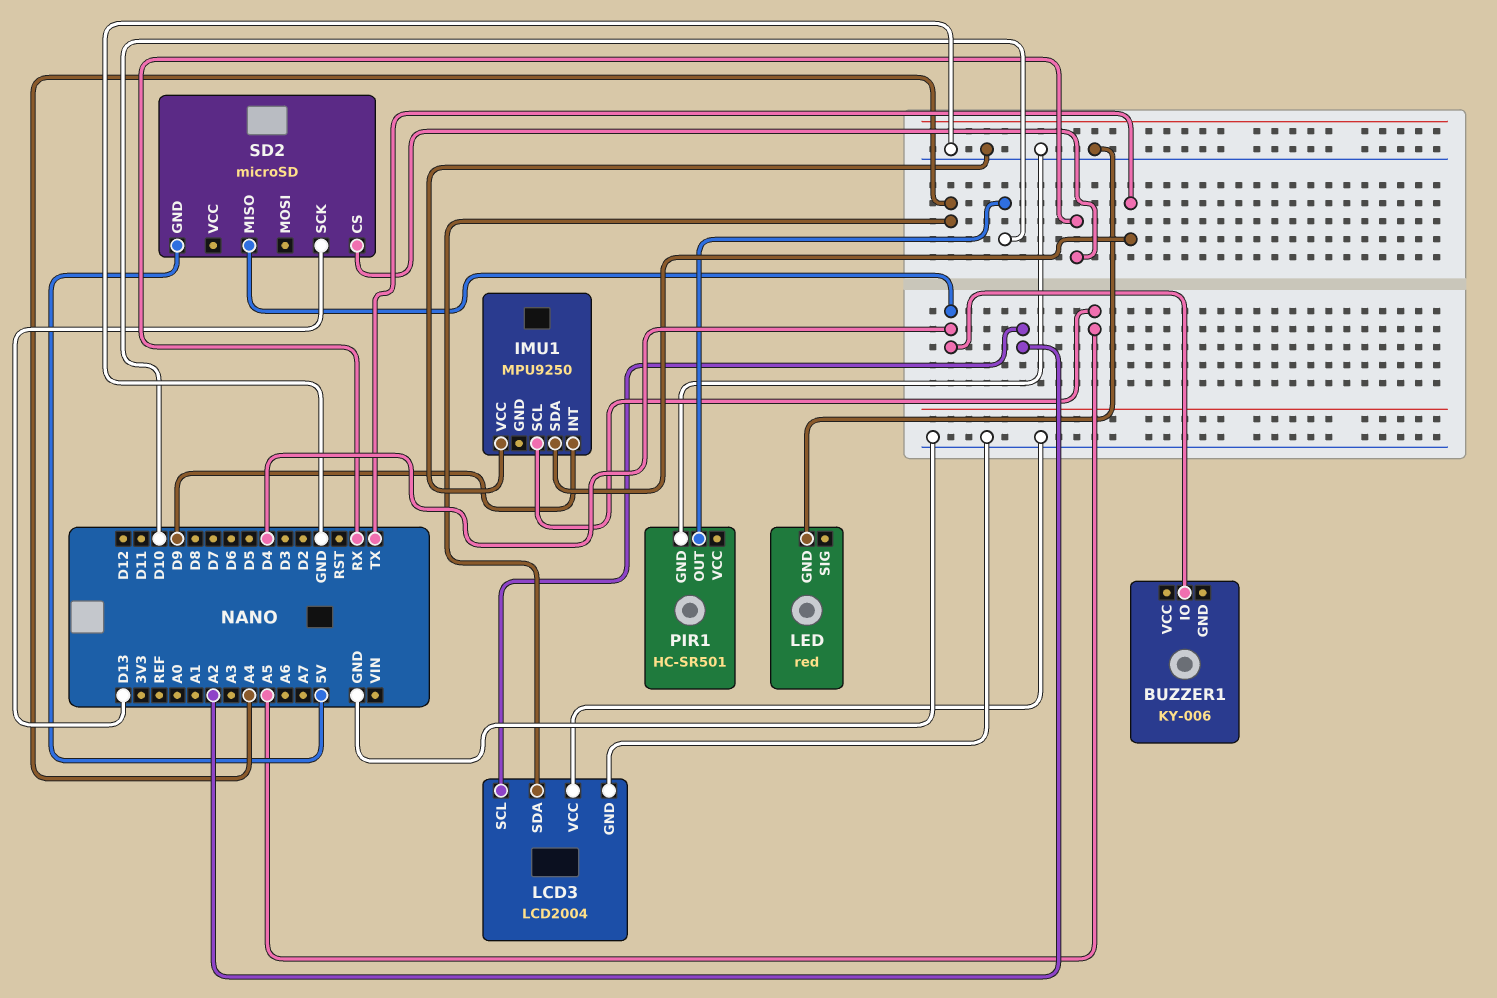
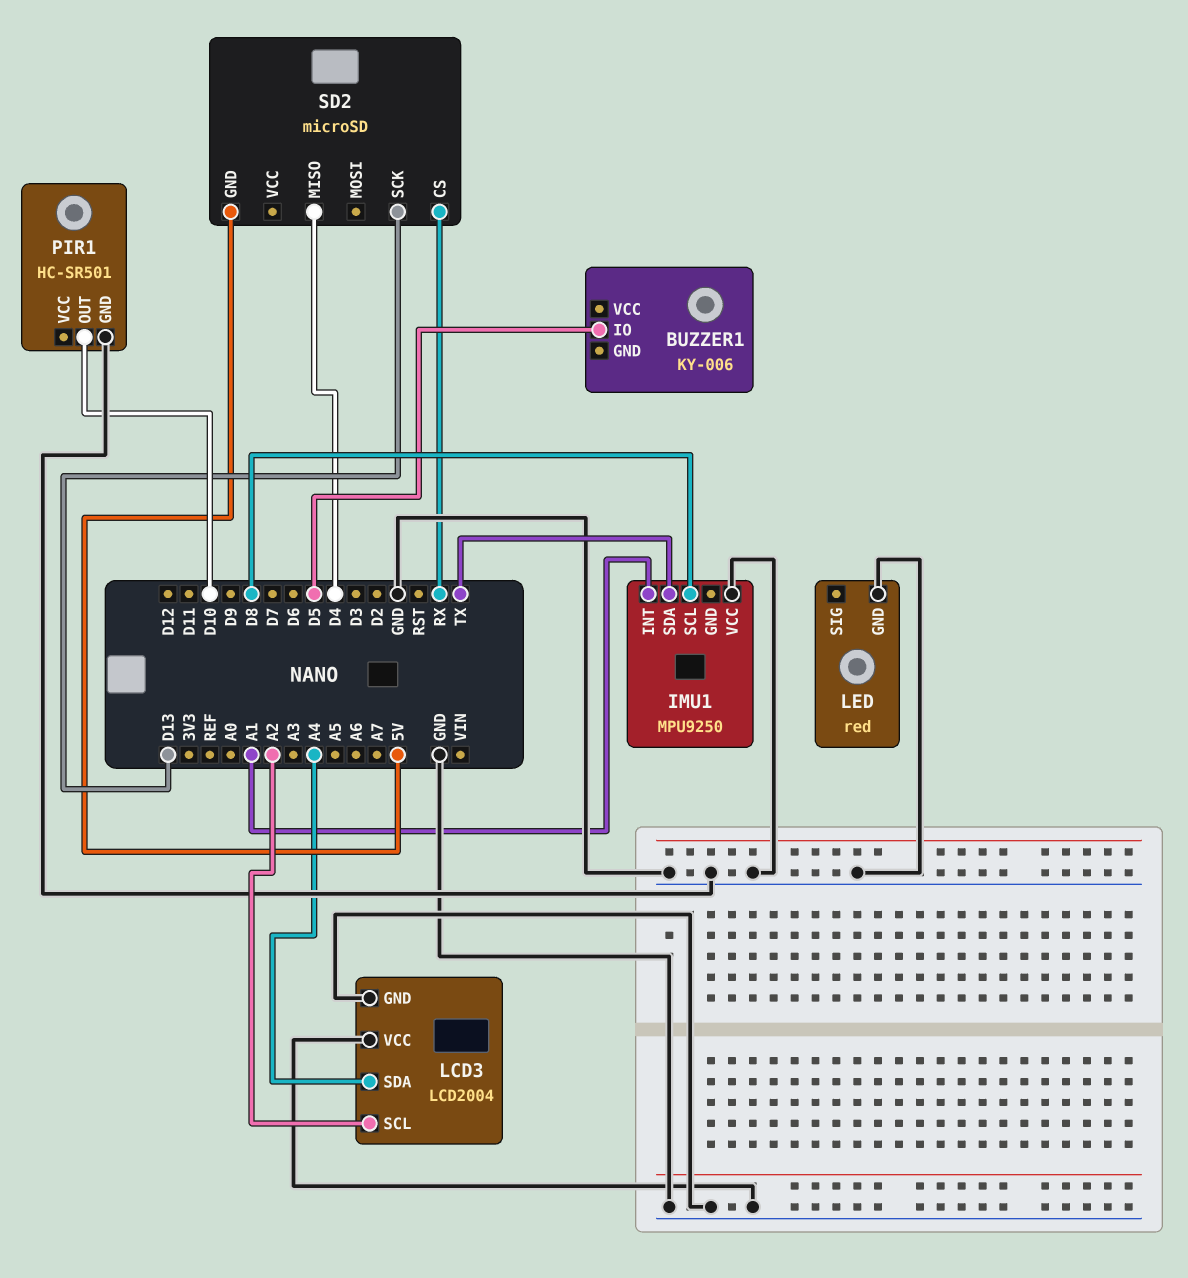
BUZZER1 pin IO: D4 -> D5
IMU1 pin INT: D9 -> A1
IMU1 pin SCL: A5 -> D8

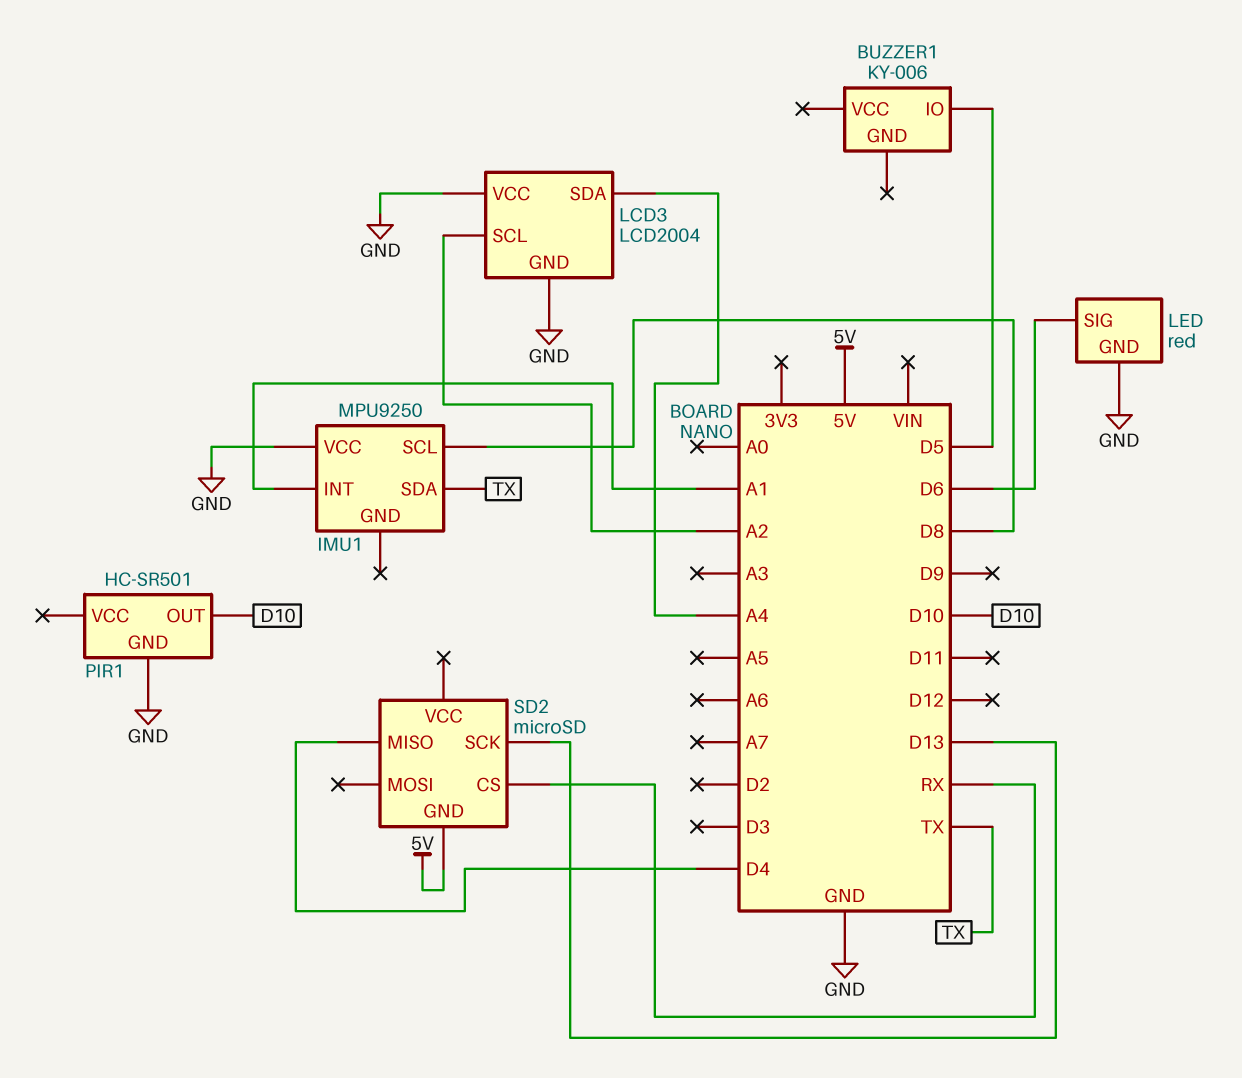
LED pin SIG: none -> D6

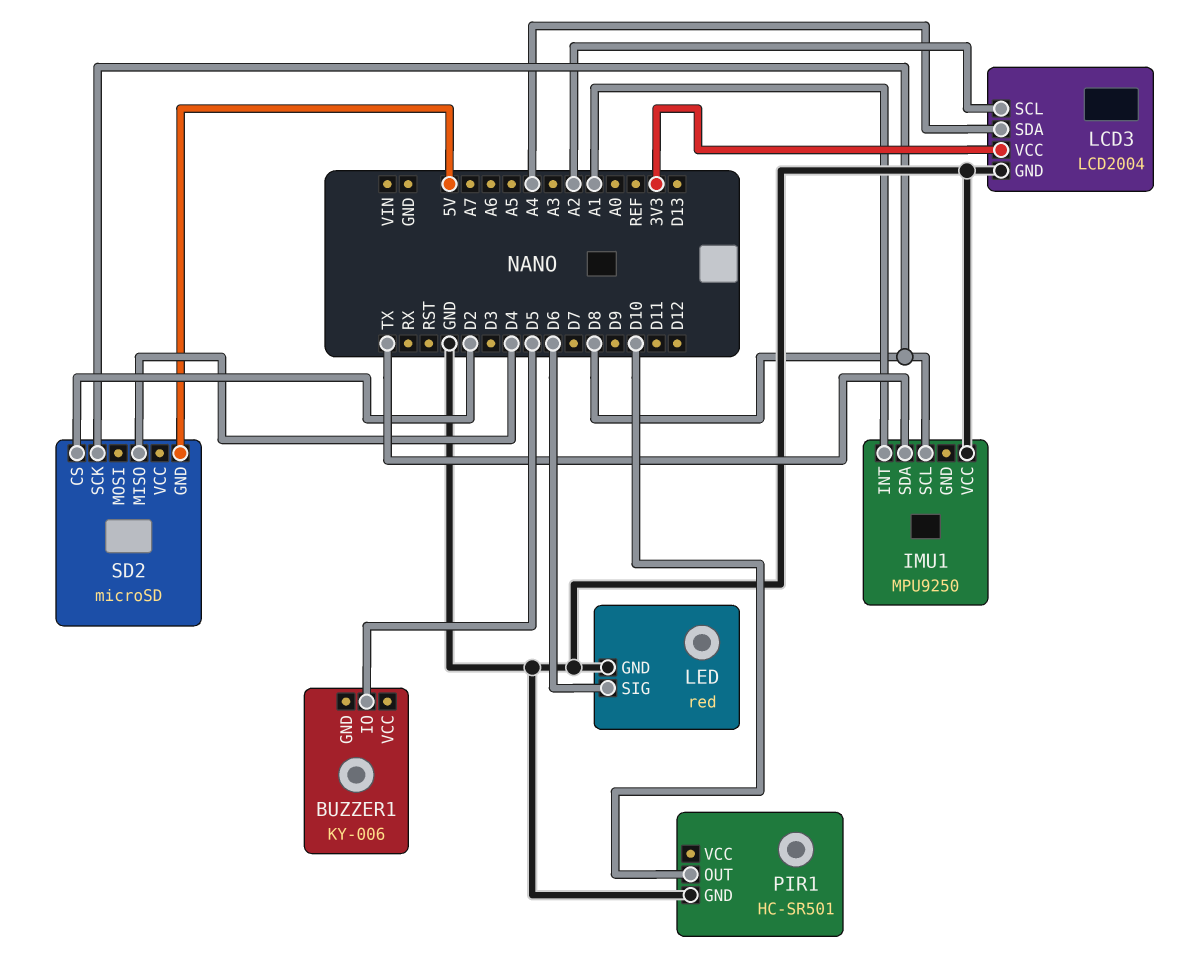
LCD3 pin VCC: GND -> 3V3
SD2 pin CS: RX -> D2
SD2 pin SCK: D13 -> D8

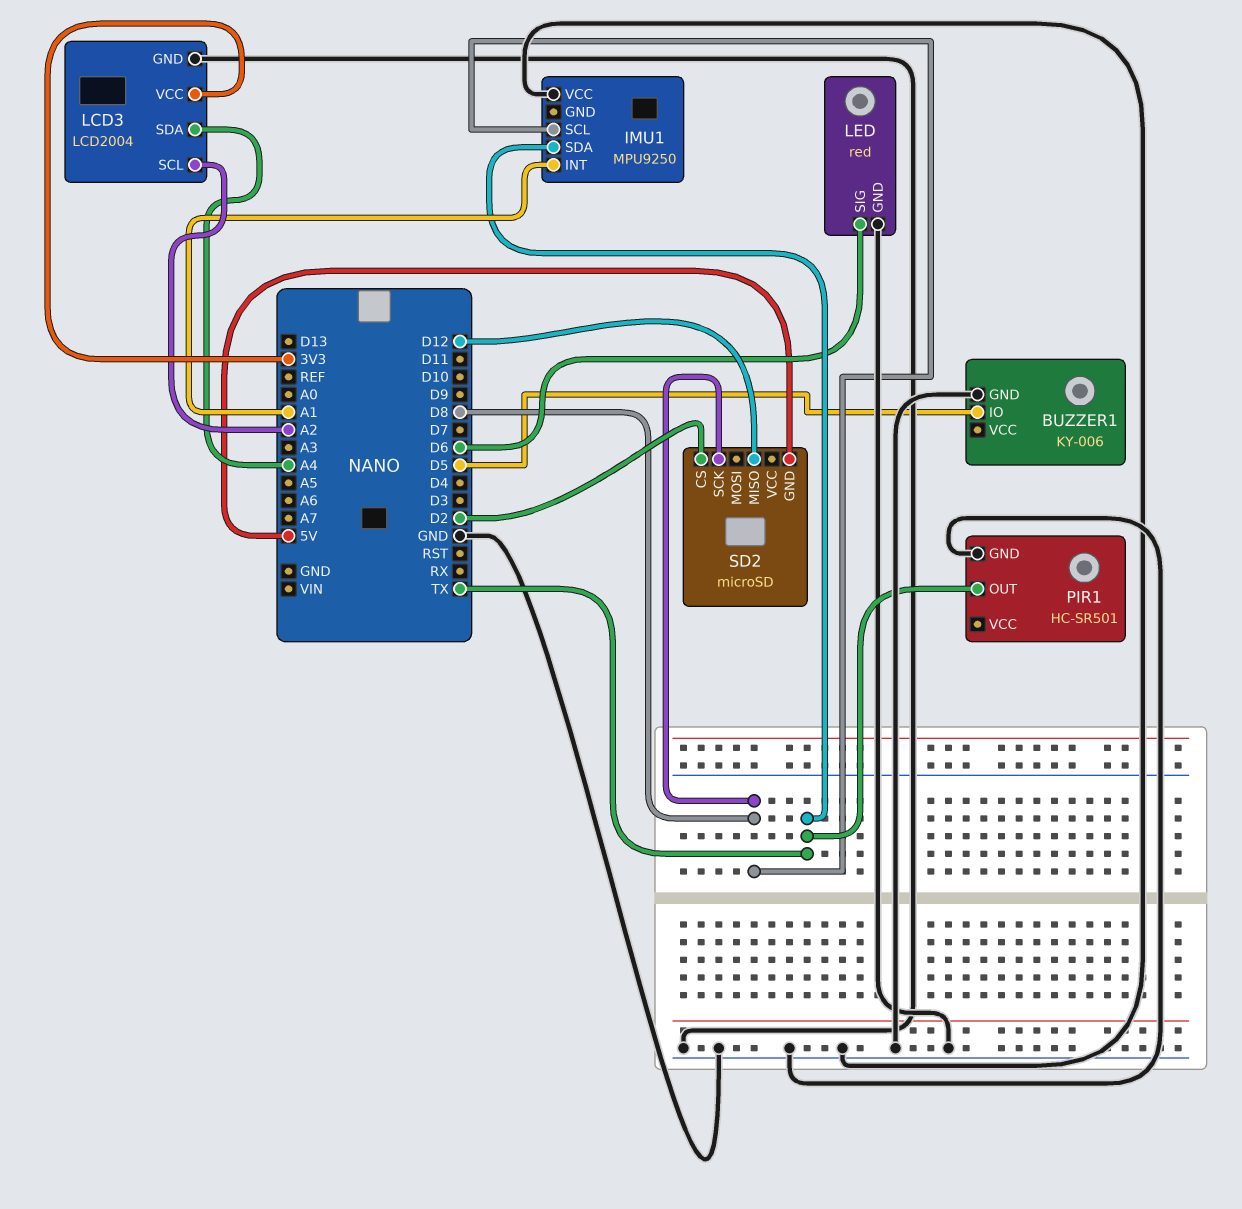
BUZZER1 pin GND: none -> GND
PIR1 pin OUT: D10 -> TX
SD2 pin MISO: D4 -> D12

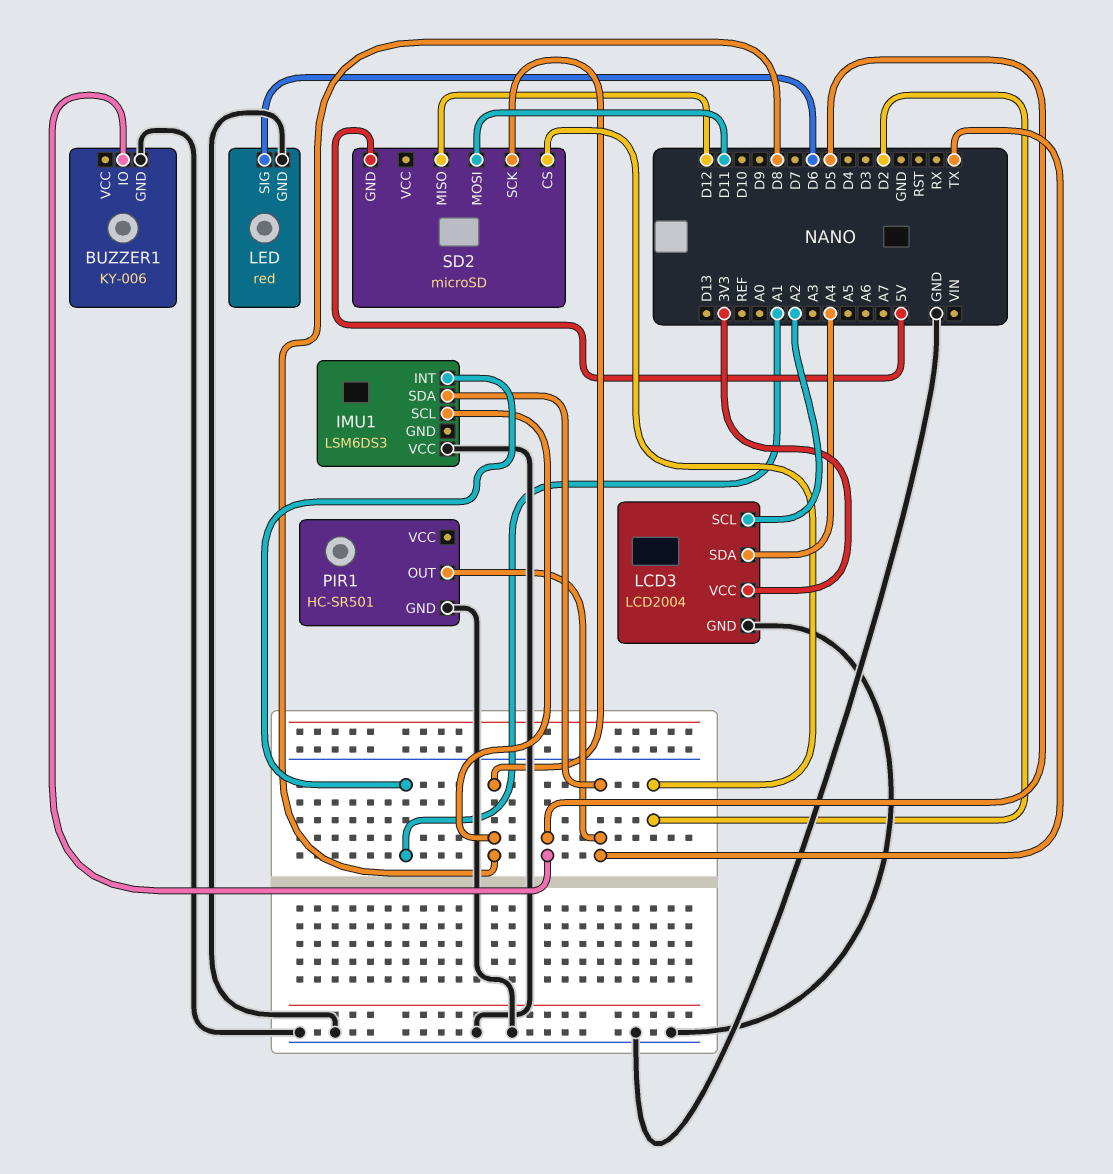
IMU1: MPU9250 -> LSM6DS3
SD2 pin MOSI: none -> D11

